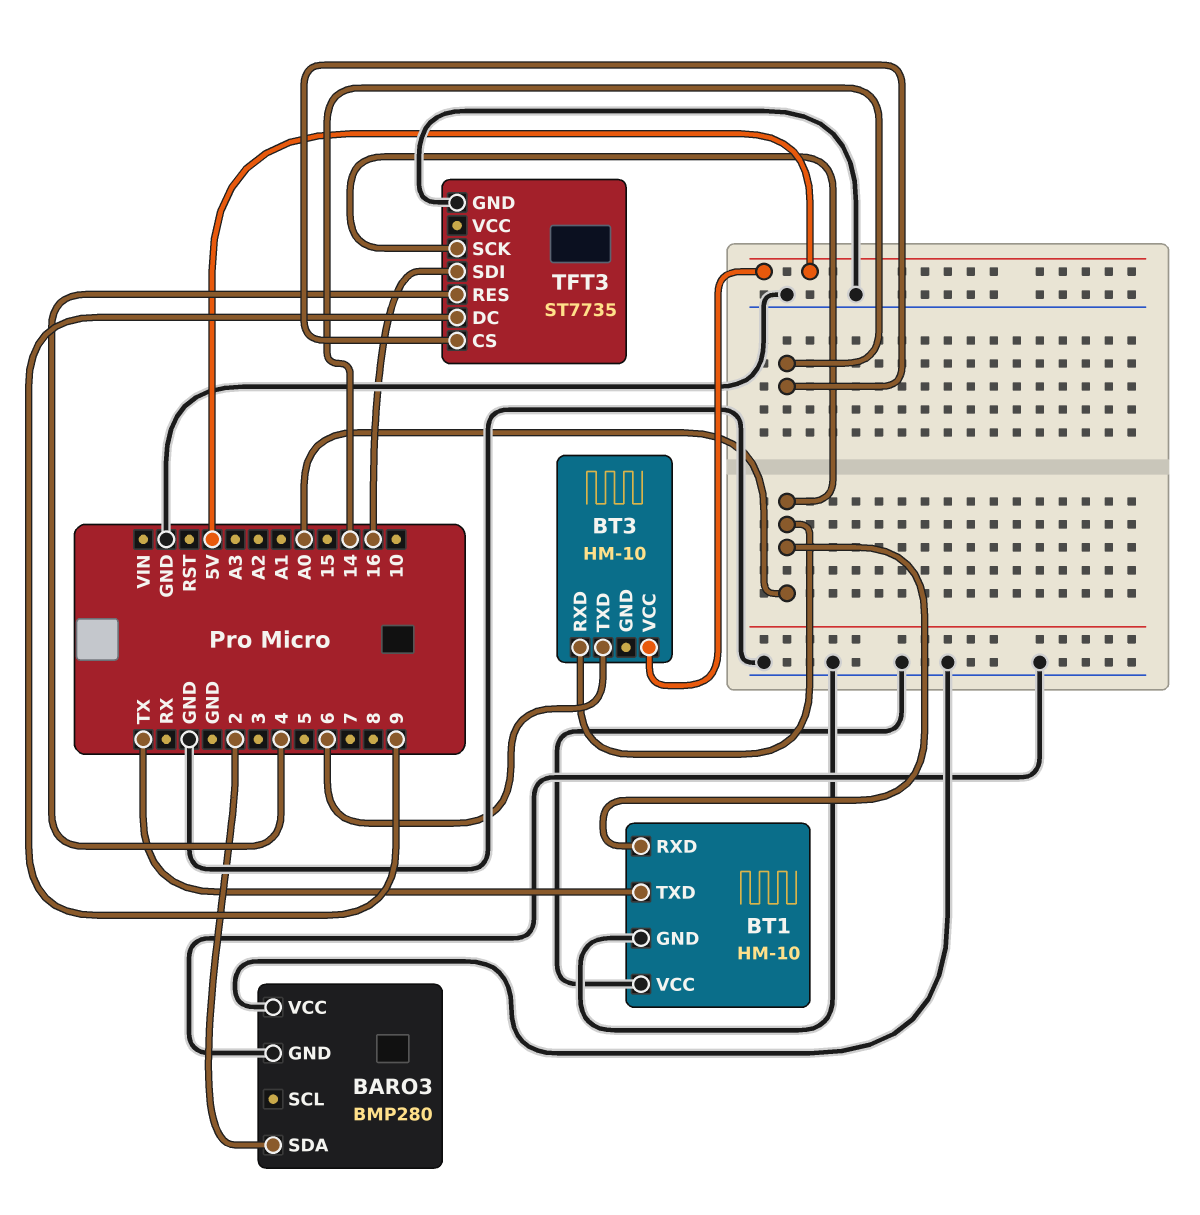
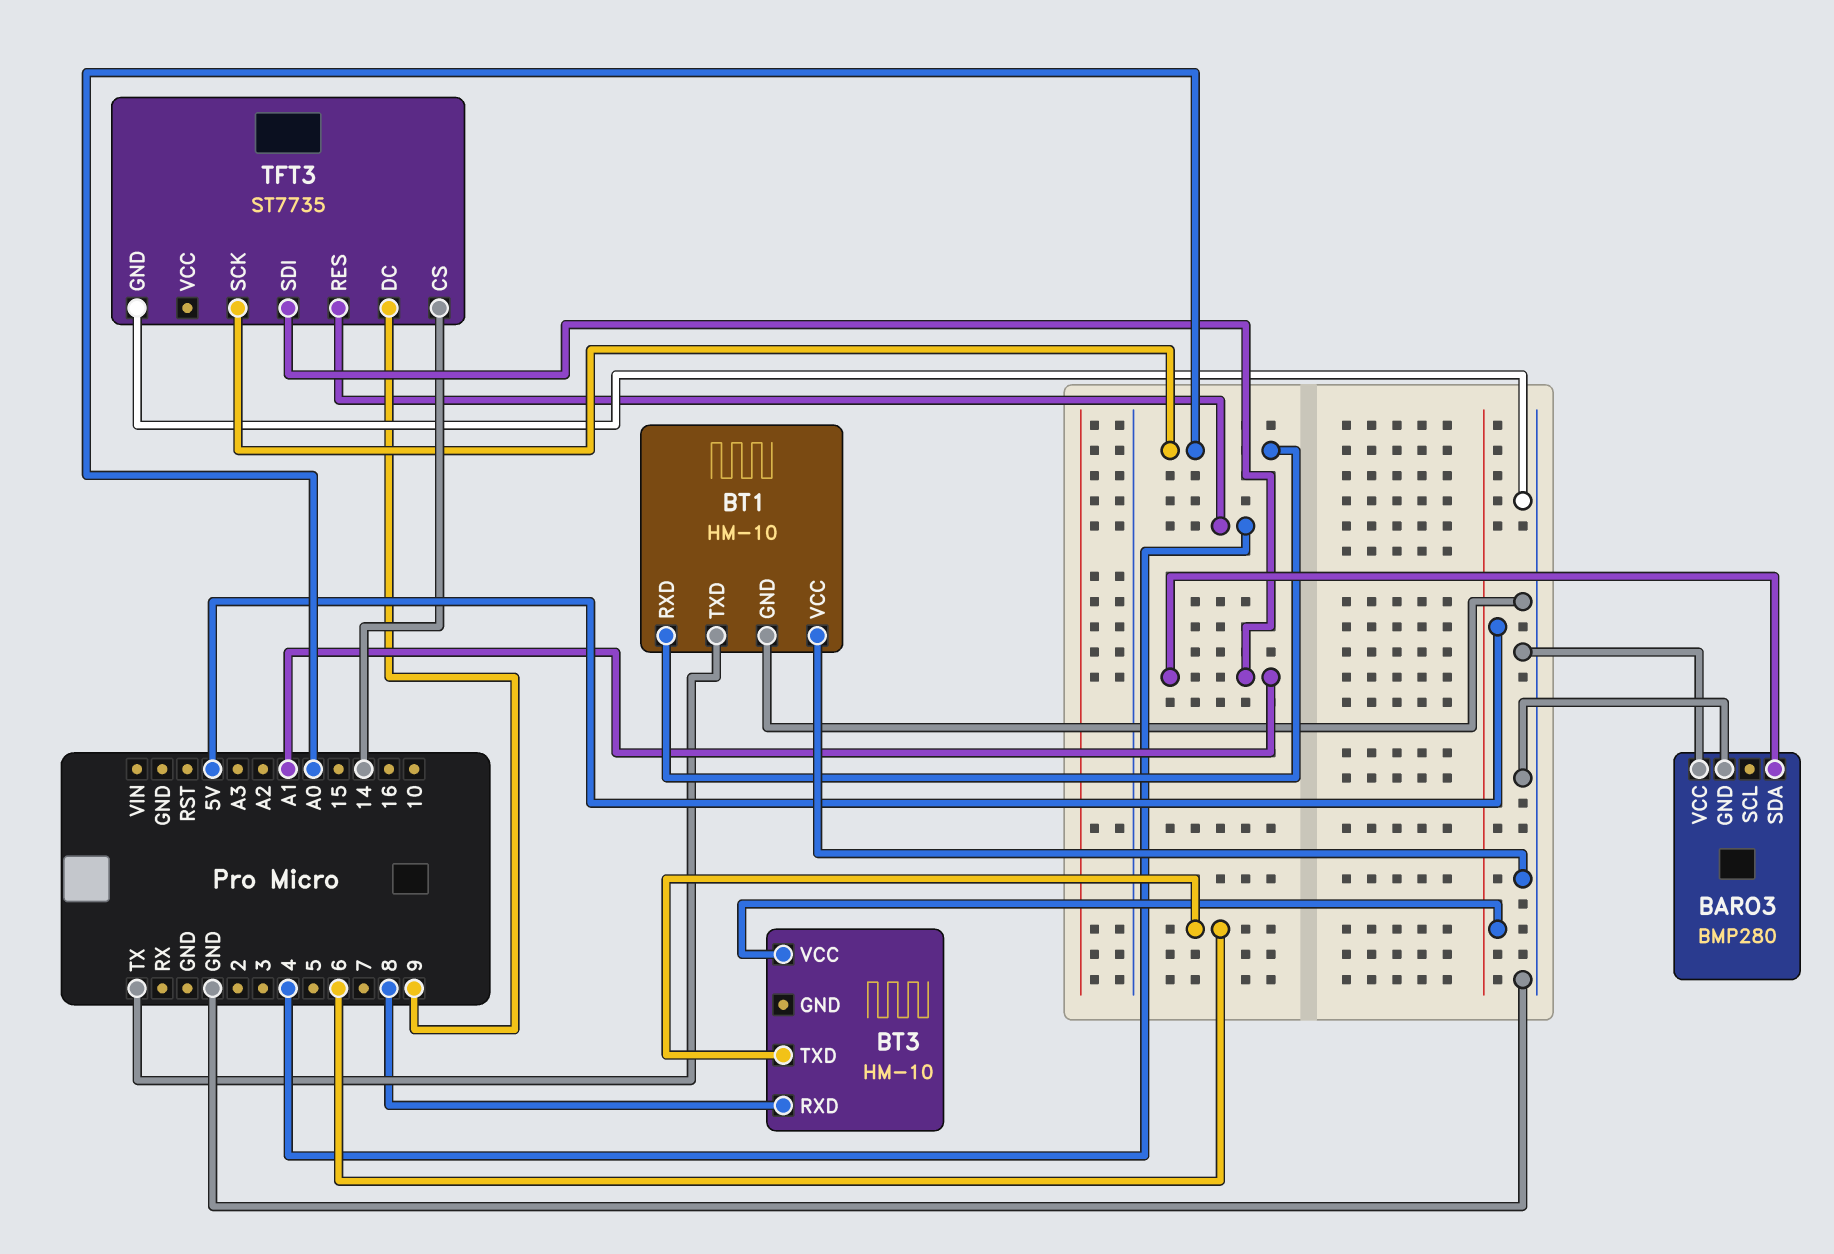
BARO3 pin SDA: 2 -> A1
BT3 pin RXD: A0 -> 8
TFT3 pin SDI: 16 -> A1

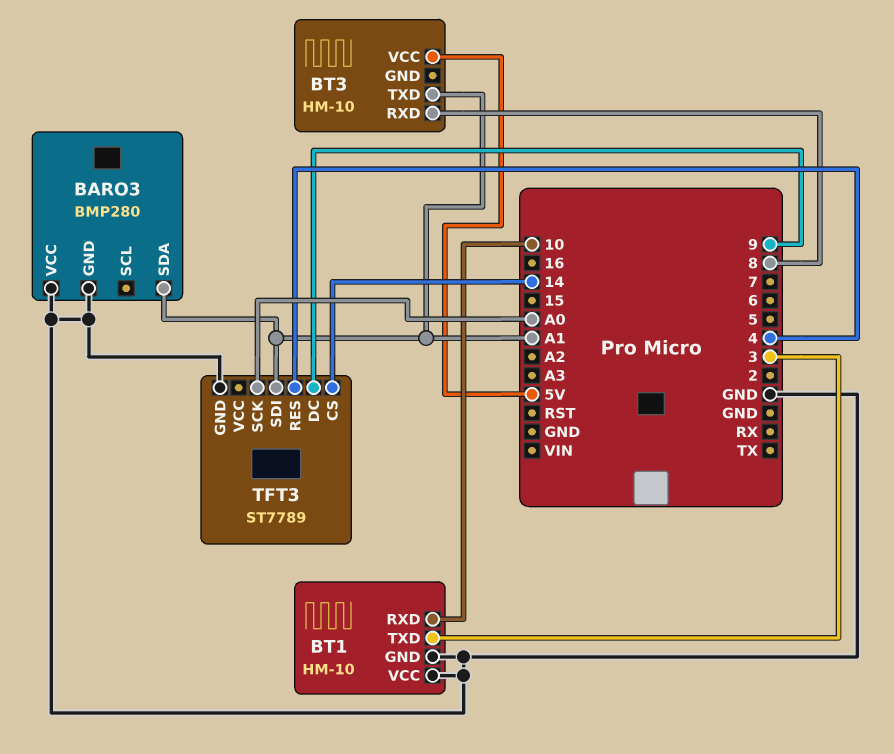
BT1 pin RXD: A0 -> 10
BT1 pin TXD: TX -> 3
BT3 pin TXD: 6 -> A1
TFT3: ST7735 -> ST7789

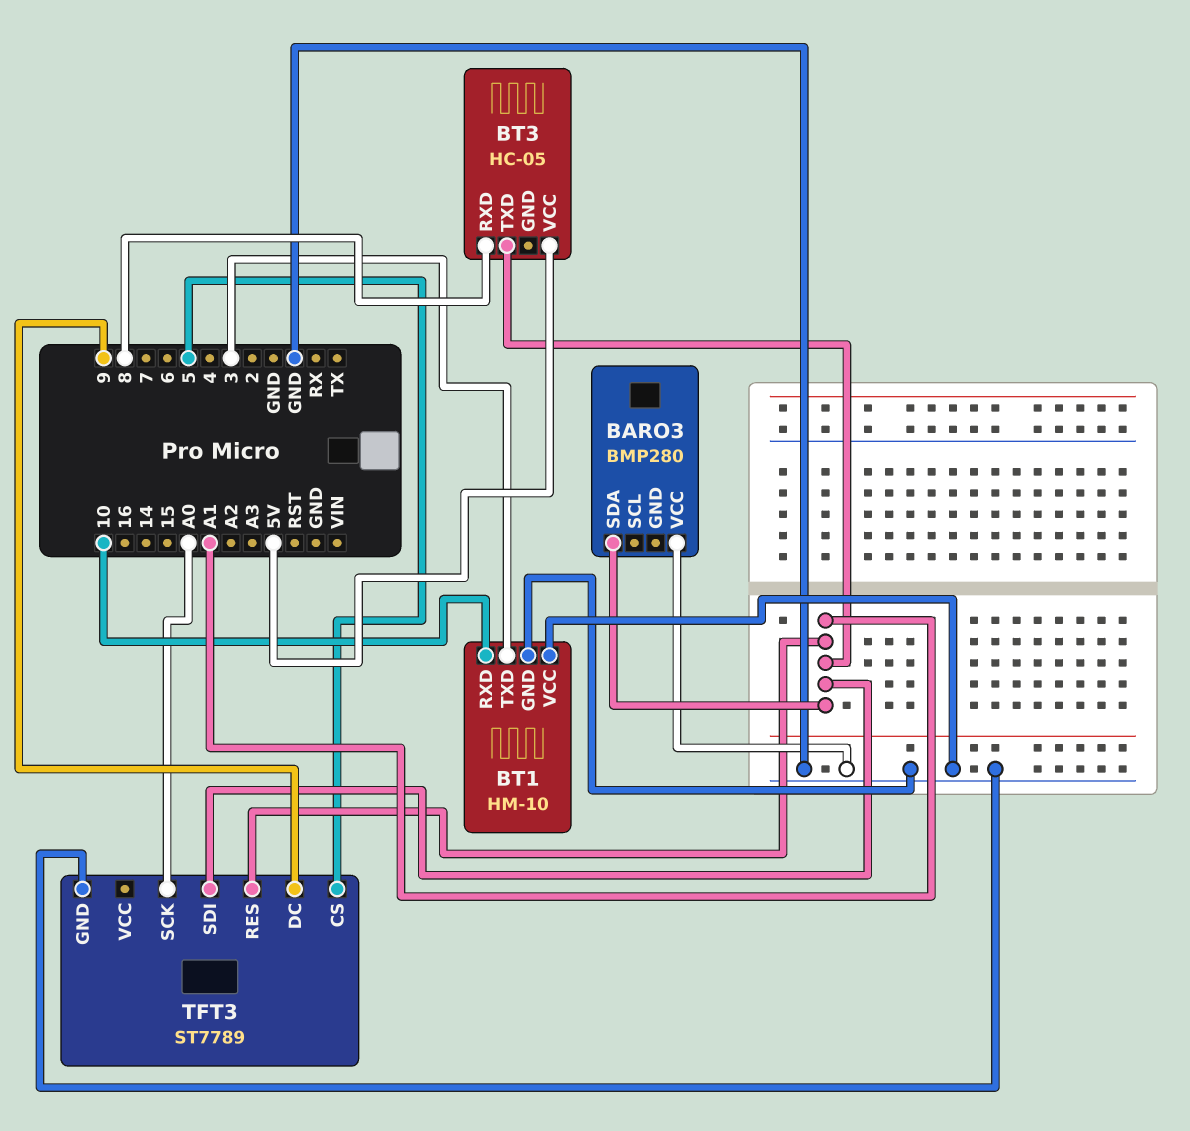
BARO3 pin GND: GND -> none
BT3: HM-10 -> HC-05
TFT3 pin CS: 14 -> 5
TFT3 pin RES: 4 -> A1

